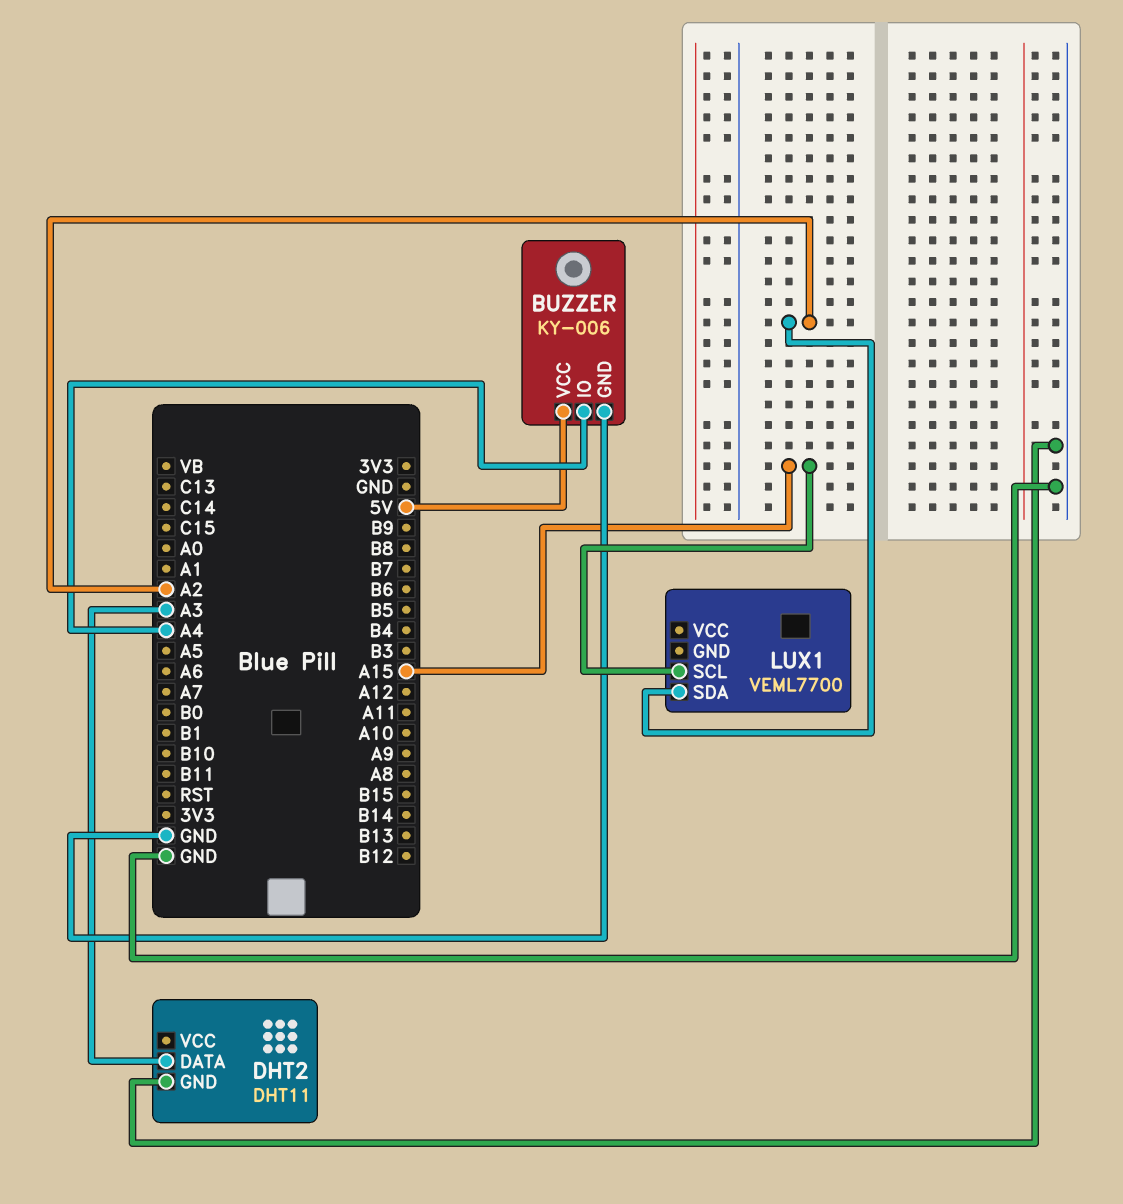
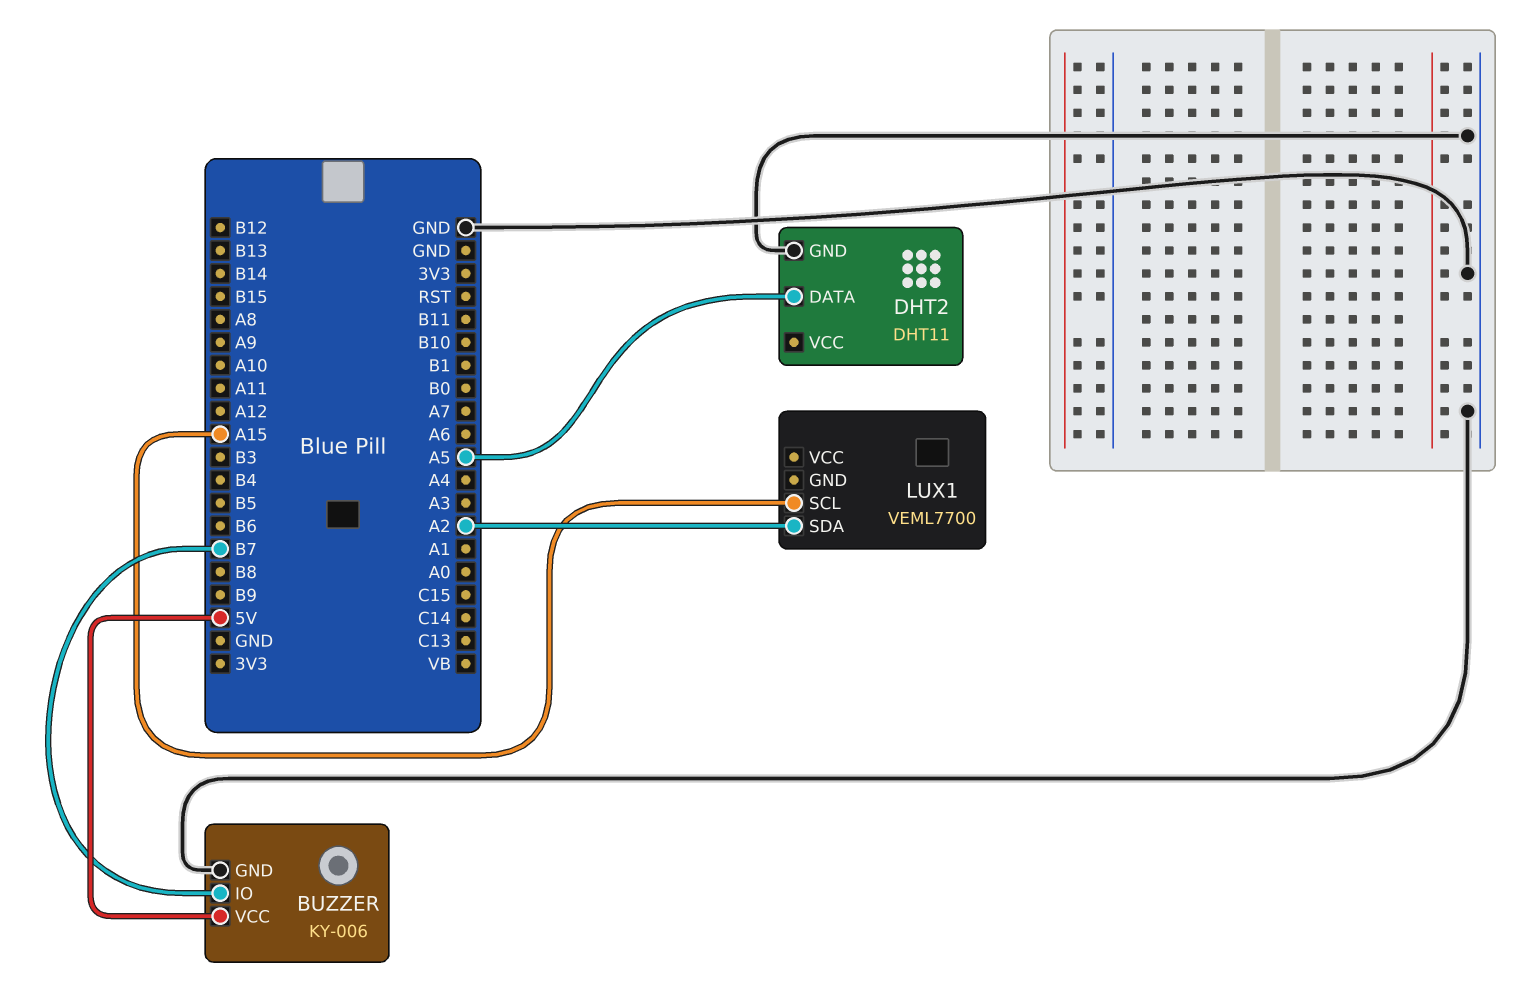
BUZZER pin IO: A4 -> B7
DHT2 pin DATA: A3 -> A5

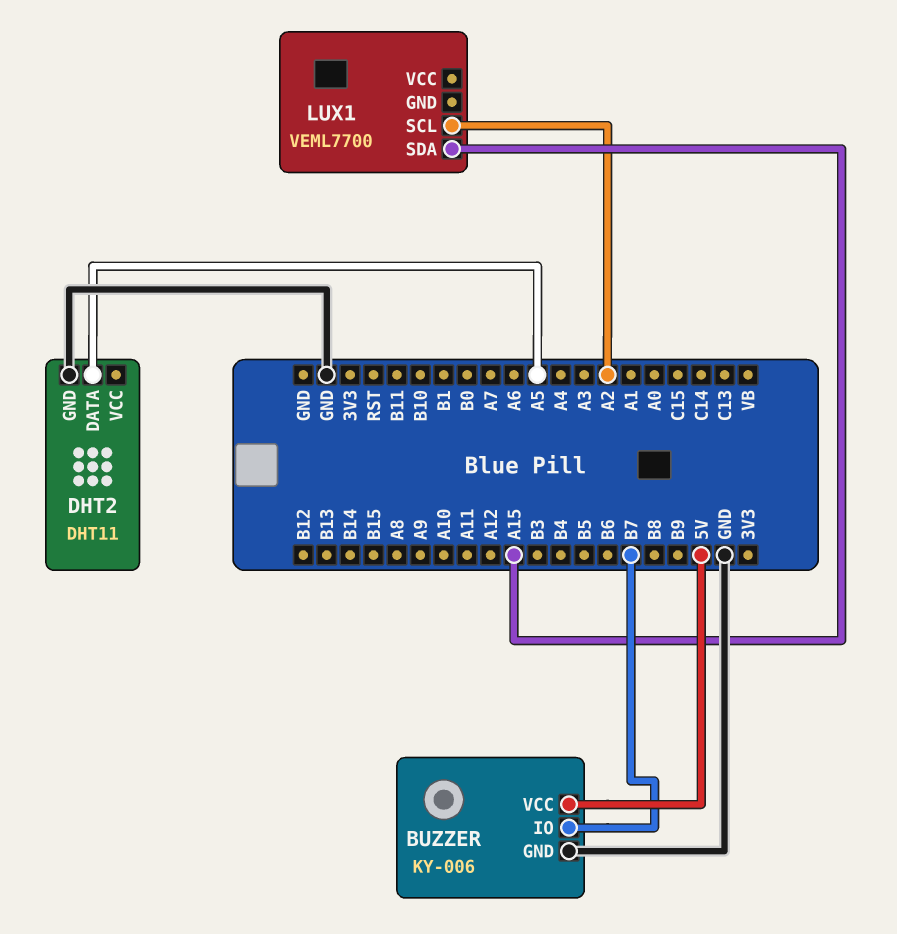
LUX1 pin SCL: A15 -> A2
LUX1 pin SDA: A2 -> A15

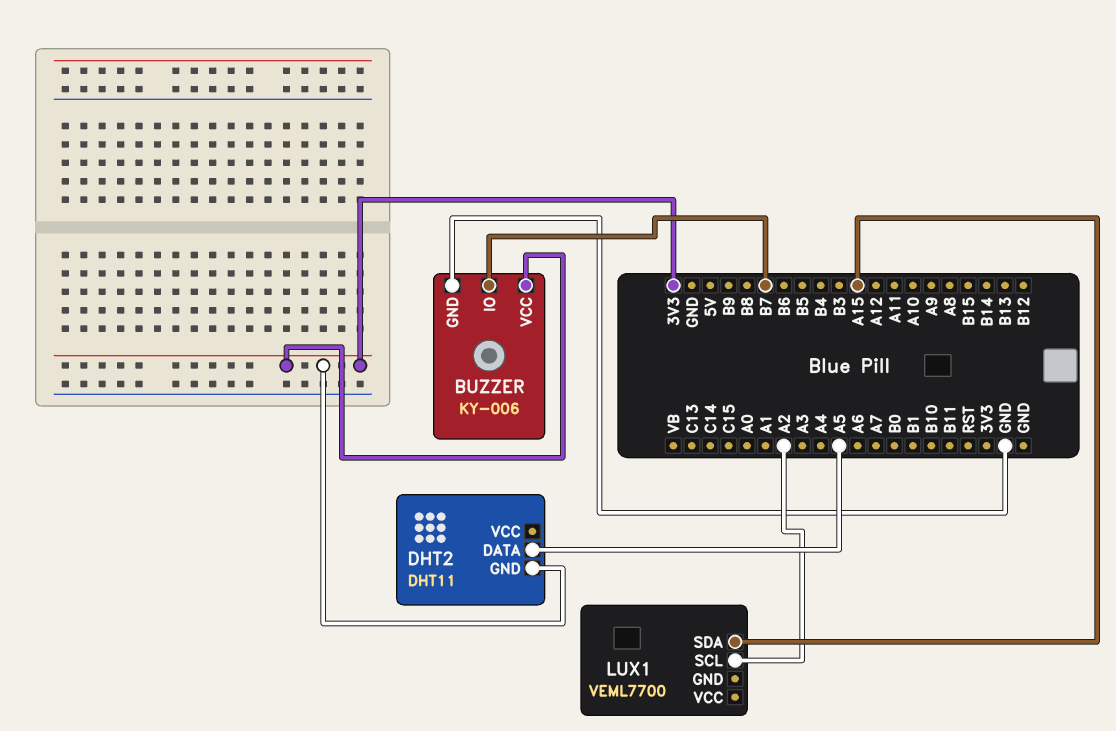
BUZZER pin VCC: 5V -> 3V3
DHT2 pin GND: GND -> 3V3

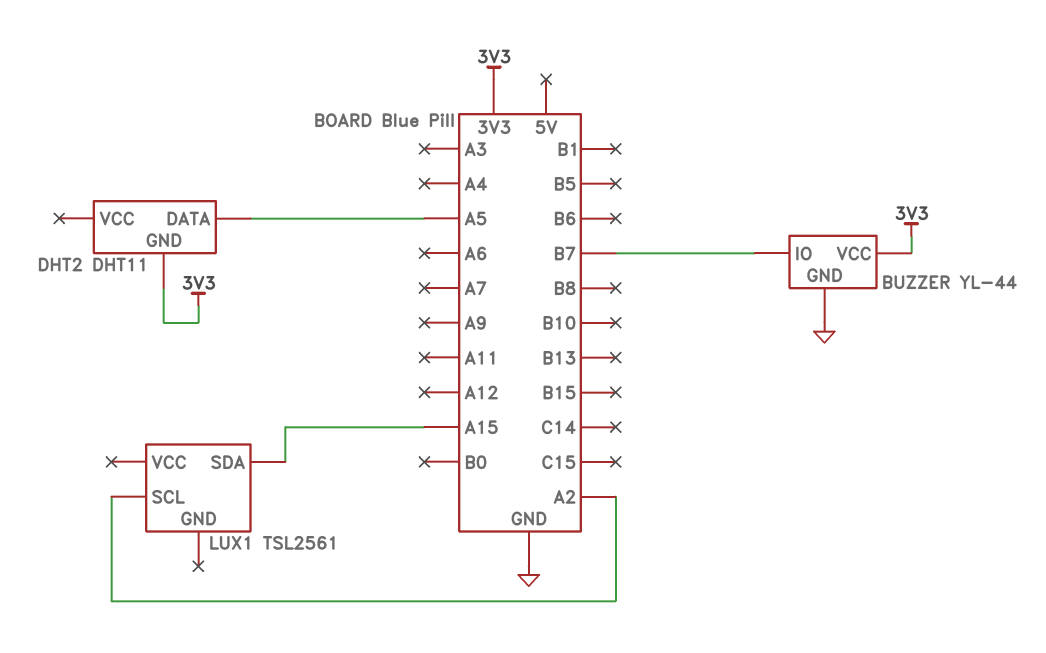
BUZZER: KY-006 -> YL-44
LUX1: VEML7700 -> TSL2561

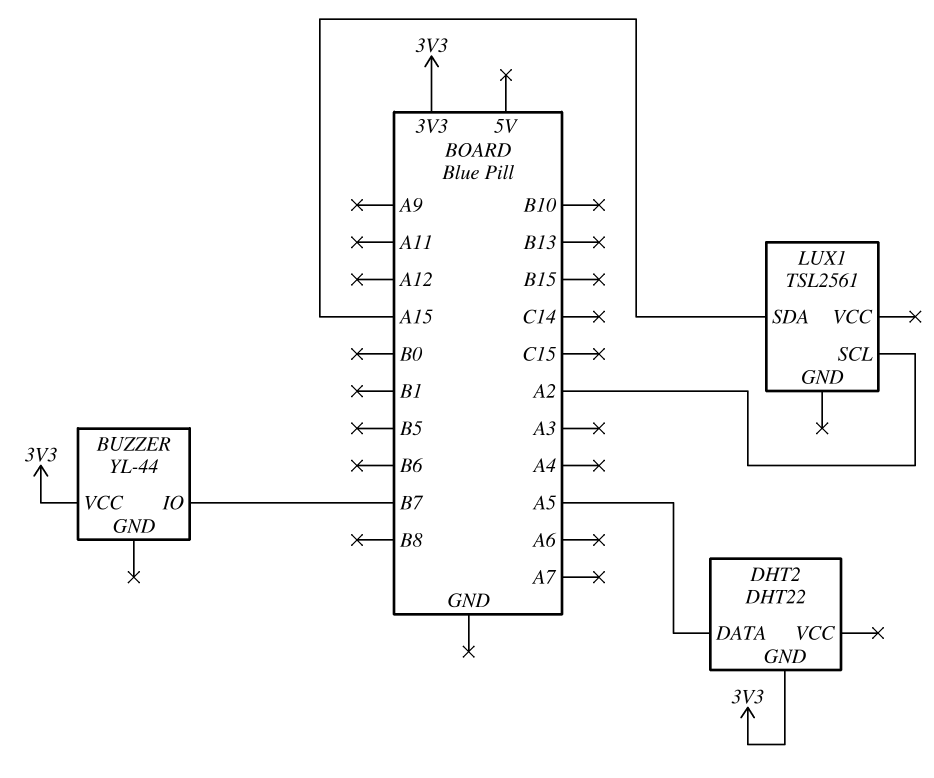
BUZZER pin GND: GND -> none
DHT2: DHT11 -> DHT22

